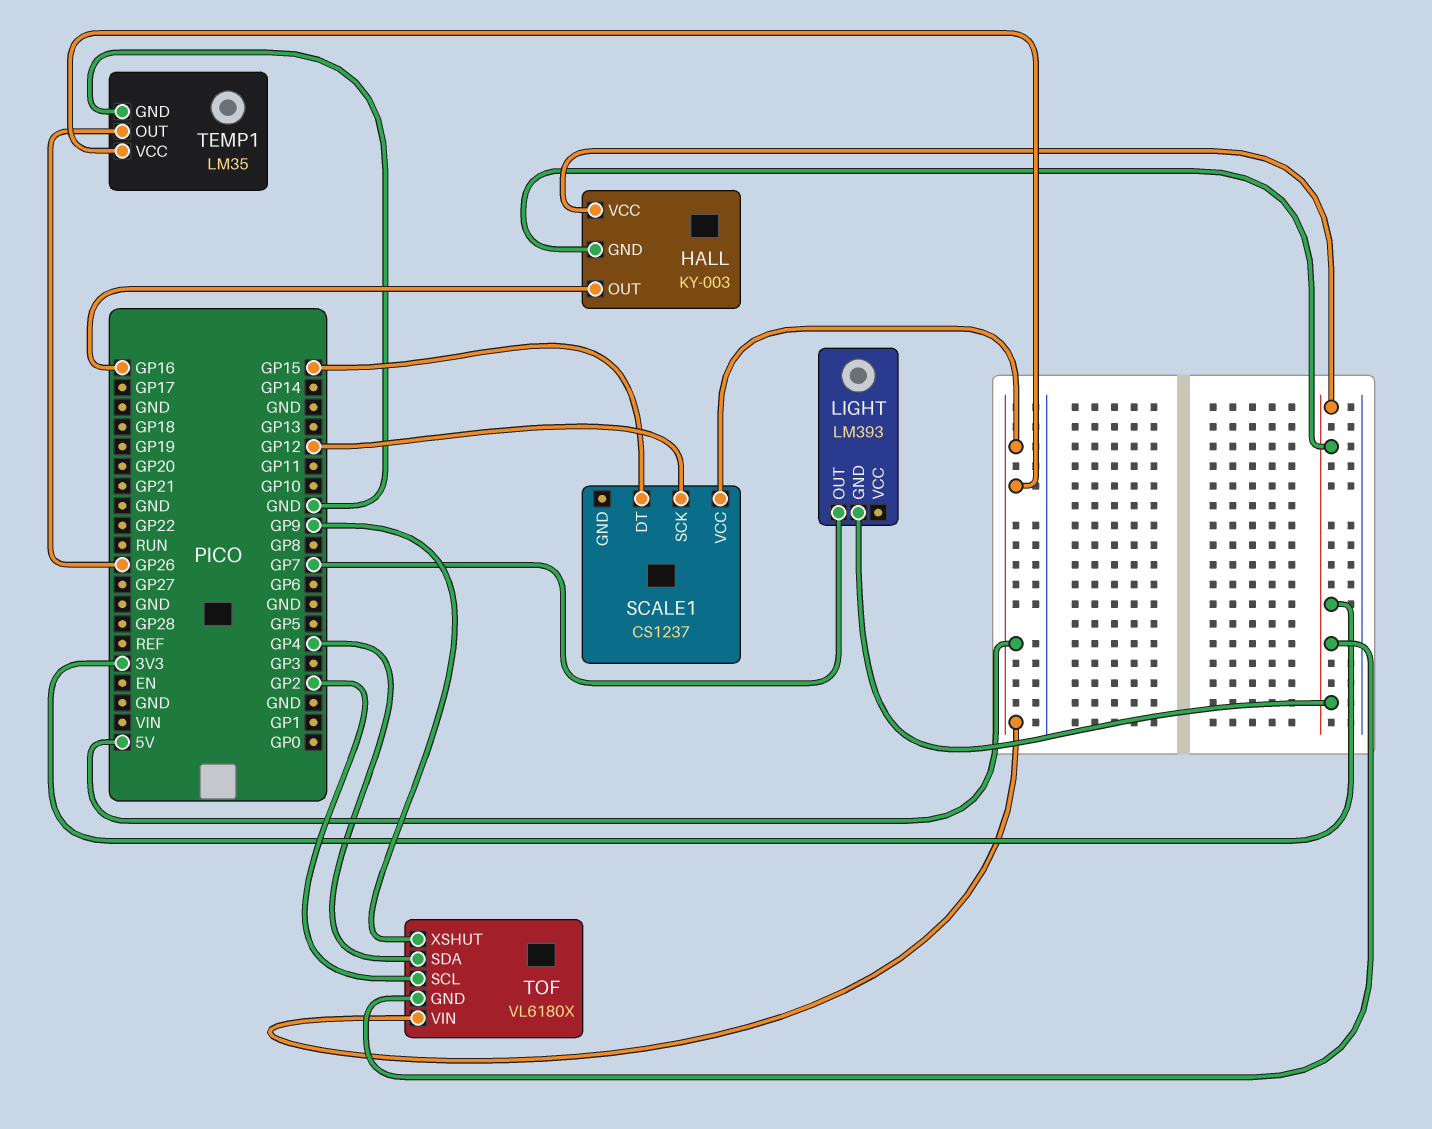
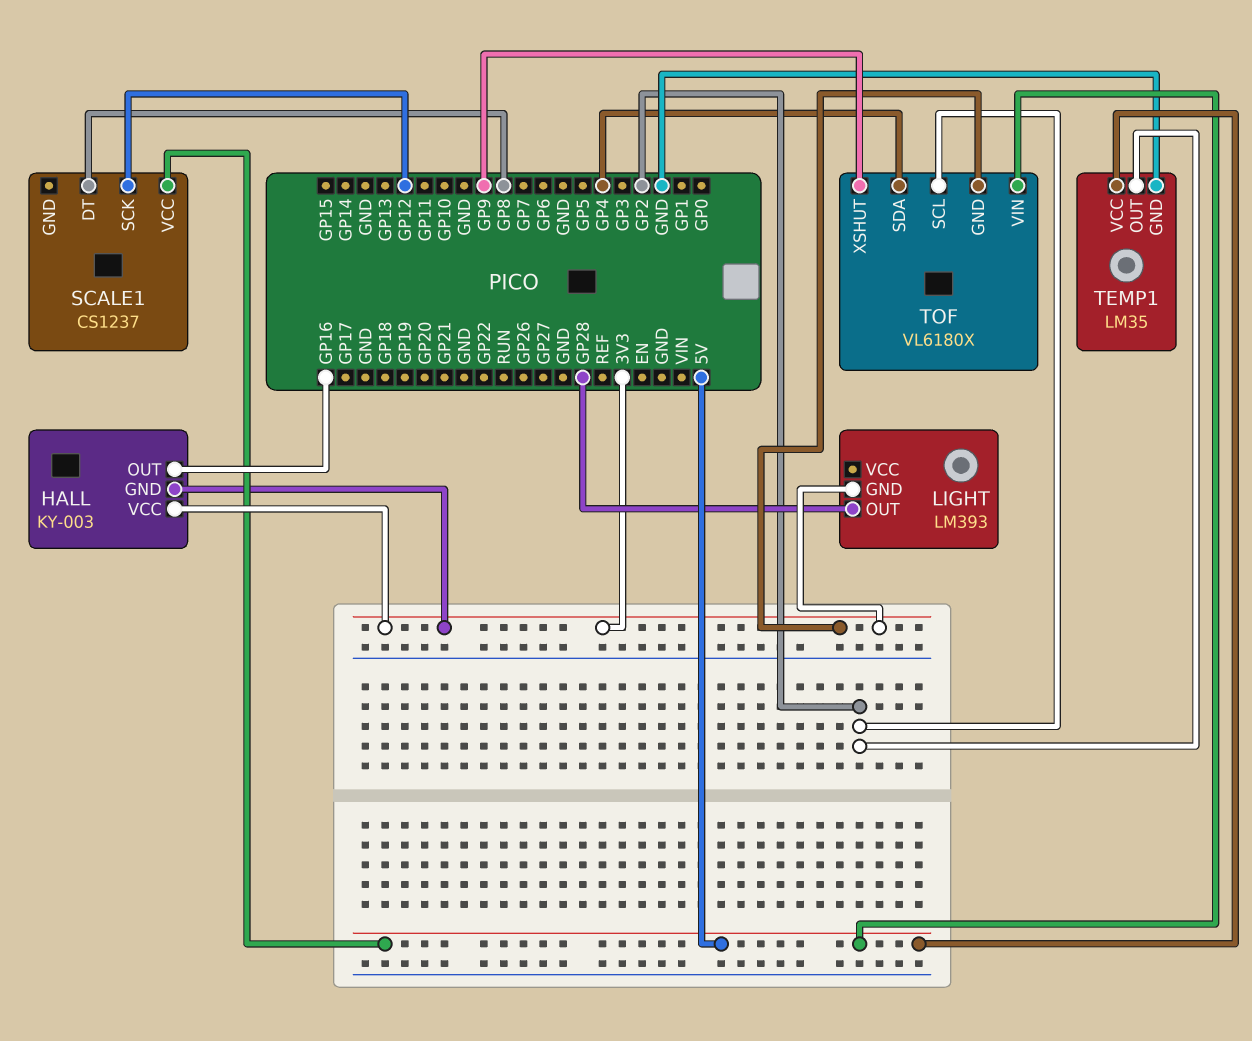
LIGHT pin OUT: GP7 -> GP28
SCALE1 pin DT: GP15 -> GP8
TEMP1 pin OUT: GP26 -> GP2

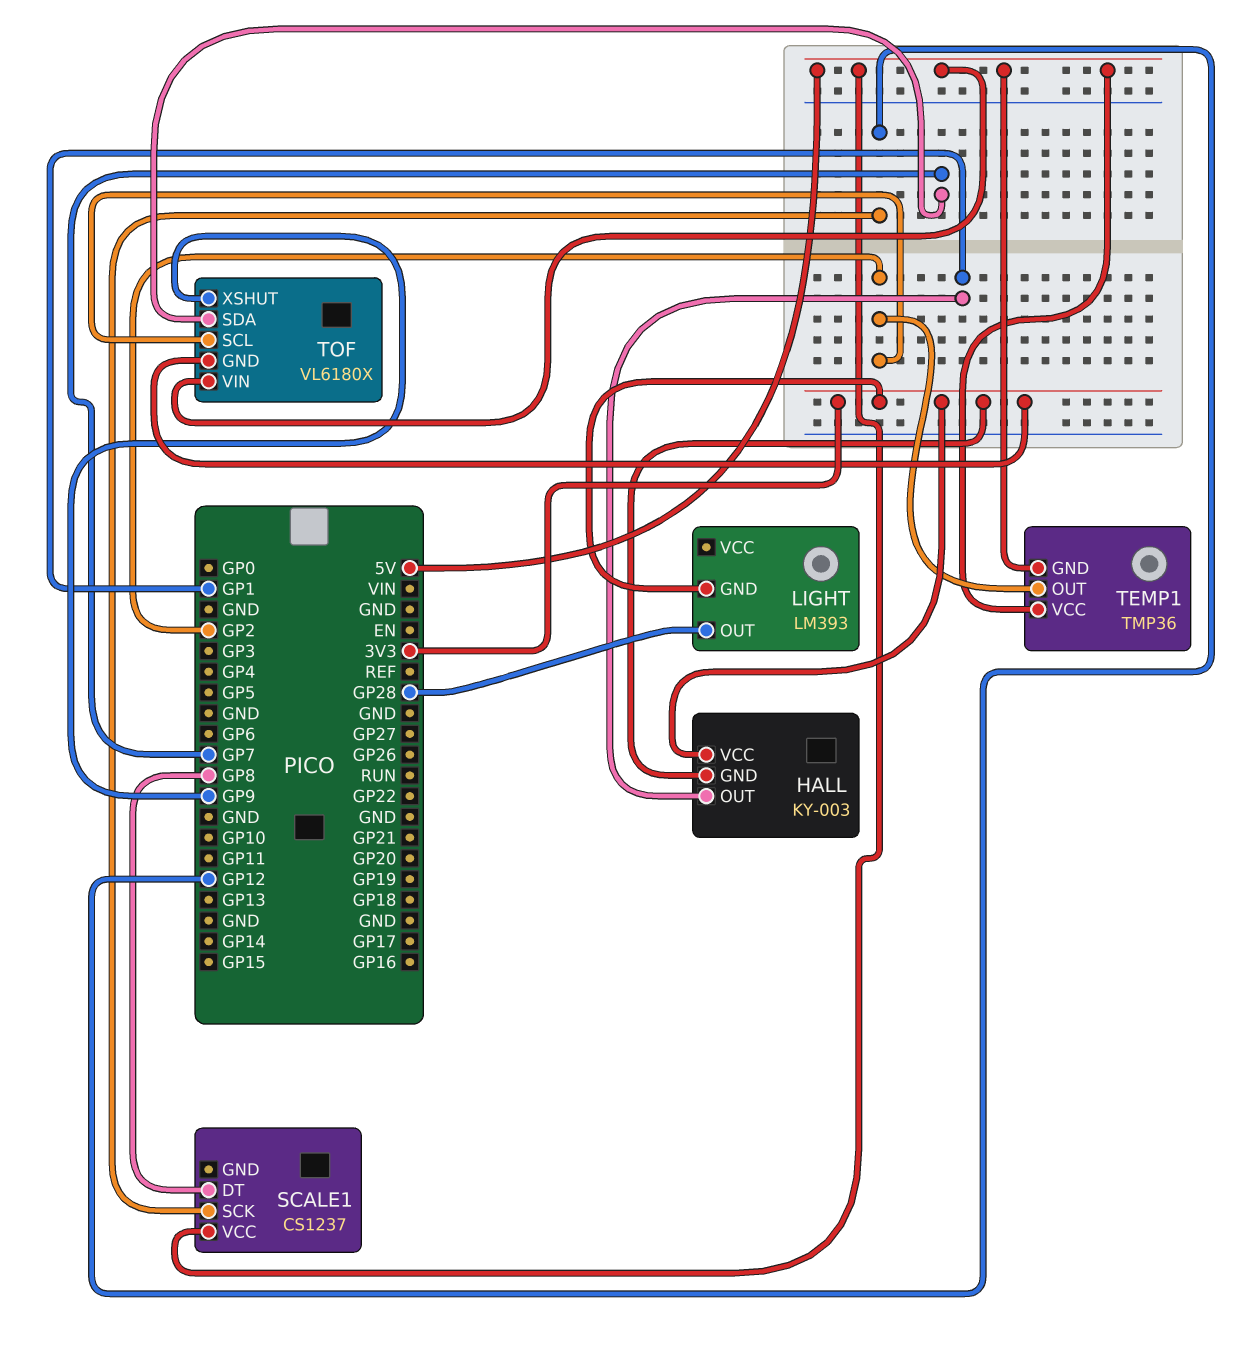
HALL pin OUT: GP16 -> GP1
TEMP1: LM35 -> TMP36
TEMP1 pin GND: GND -> 5V
TOF pin SDA: GP4 -> GP7

